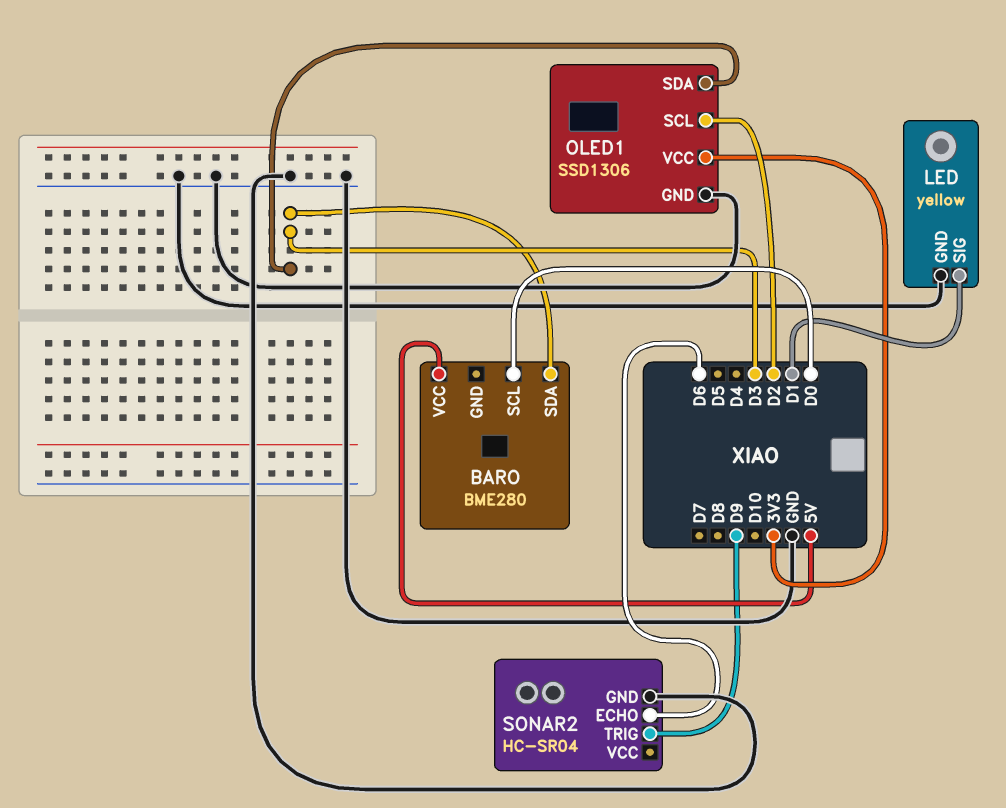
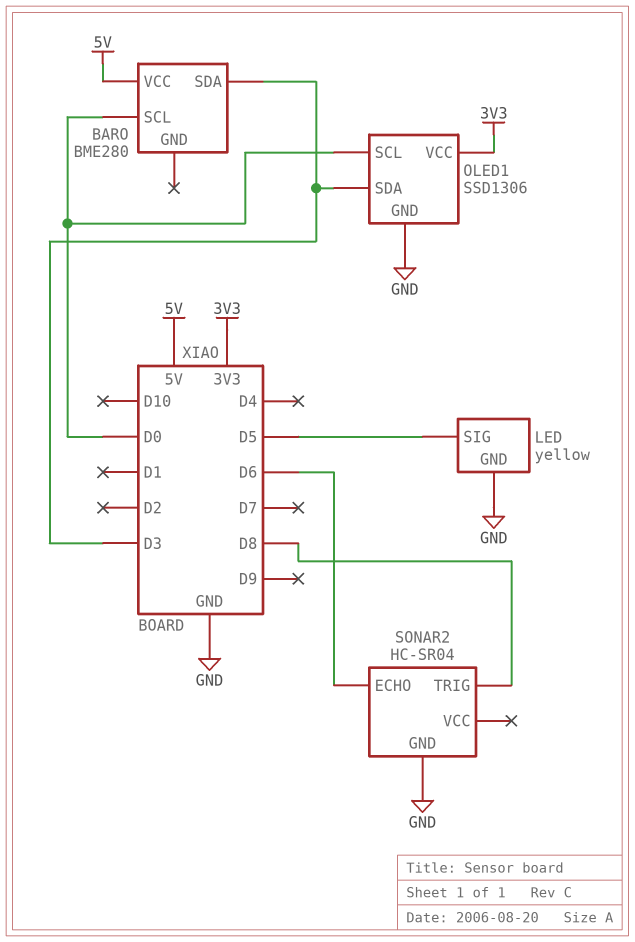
LED pin SIG: D1 -> D5
OLED1 pin SCL: D2 -> D0
SONAR2 pin TRIG: D9 -> D8

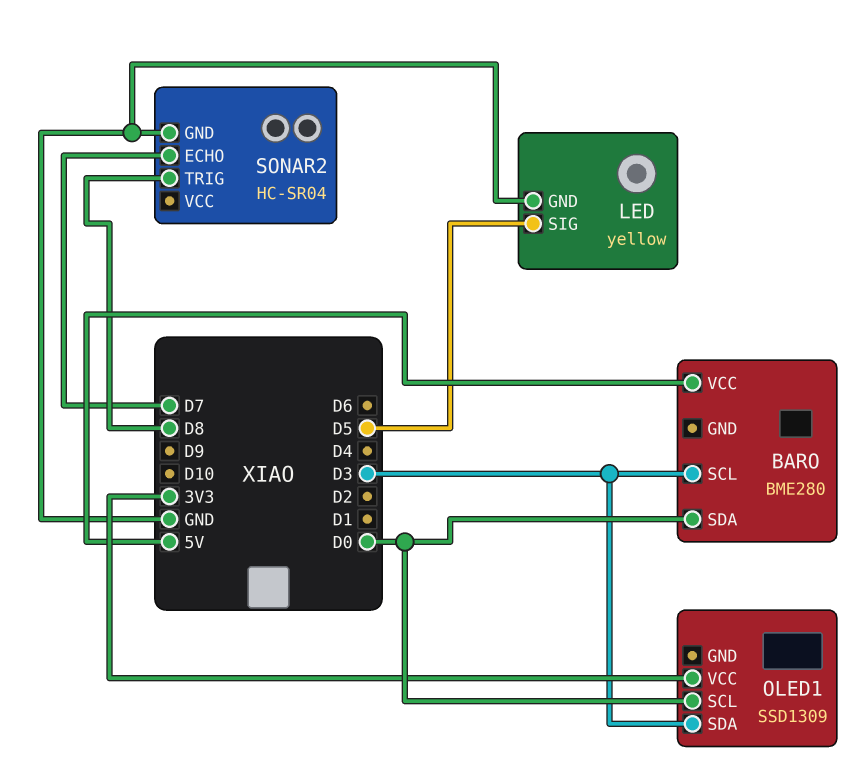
BARO pin SCL: D0 -> D3
BARO pin SDA: D3 -> D0
OLED1: SSD1306 -> SSD1309
OLED1 pin GND: GND -> none
SONAR2 pin ECHO: D6 -> D7

